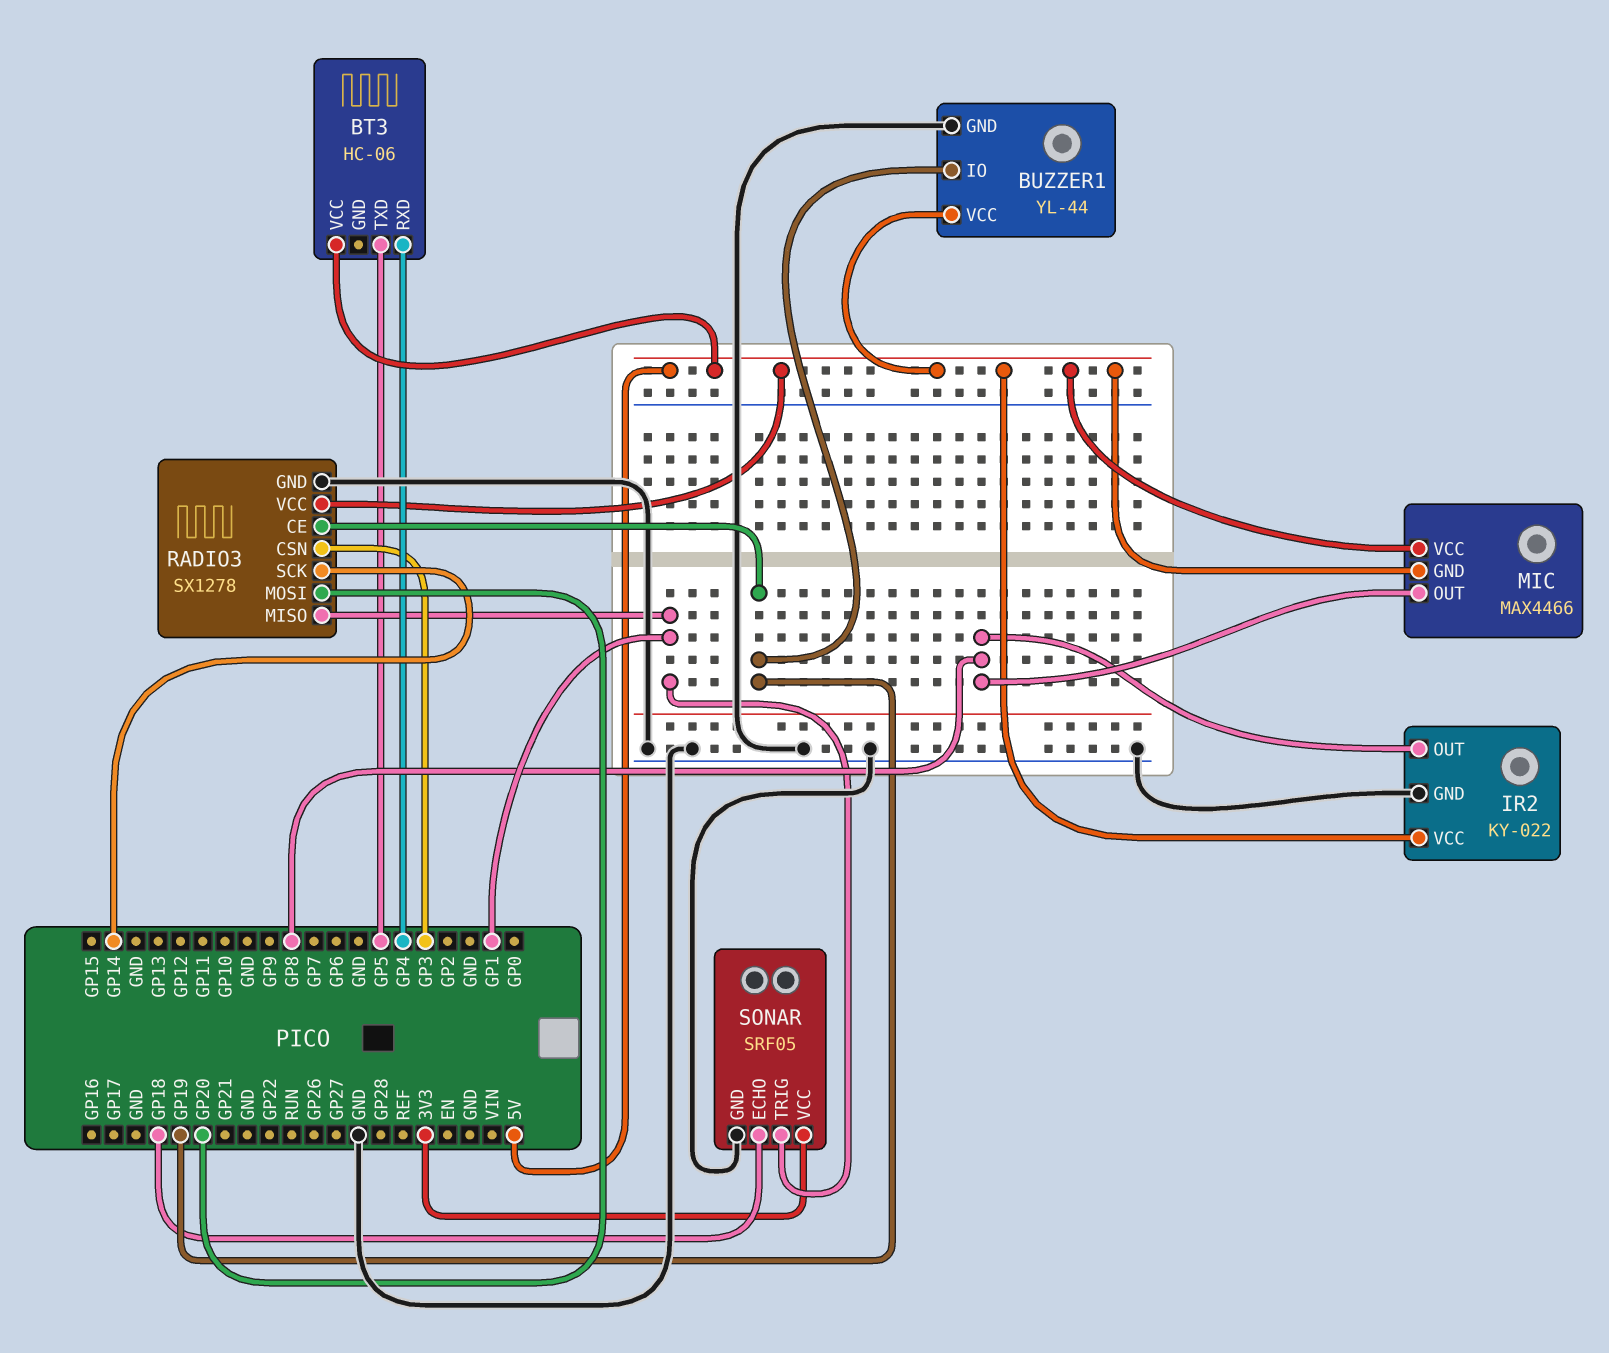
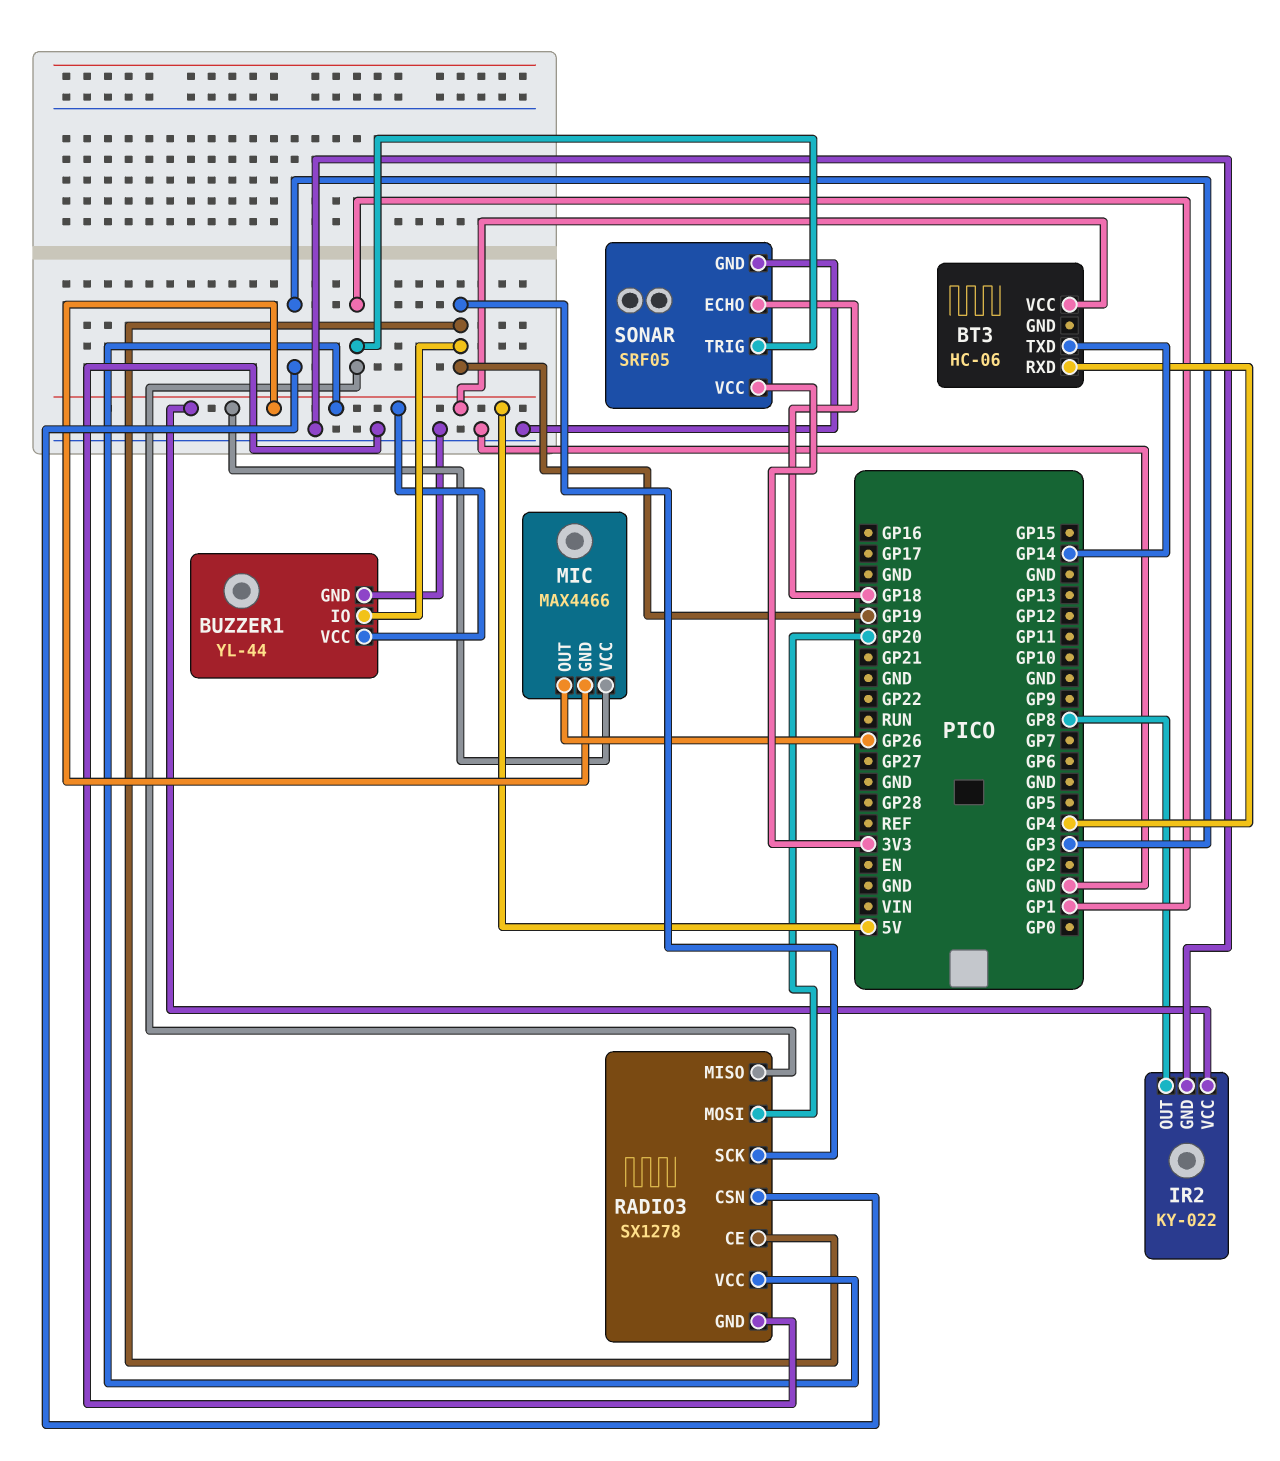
BT3 pin TXD: GP5 -> GP14
MIC pin OUT: GP8 -> GP26
RADIO3 pin SCK: GP14 -> GP19

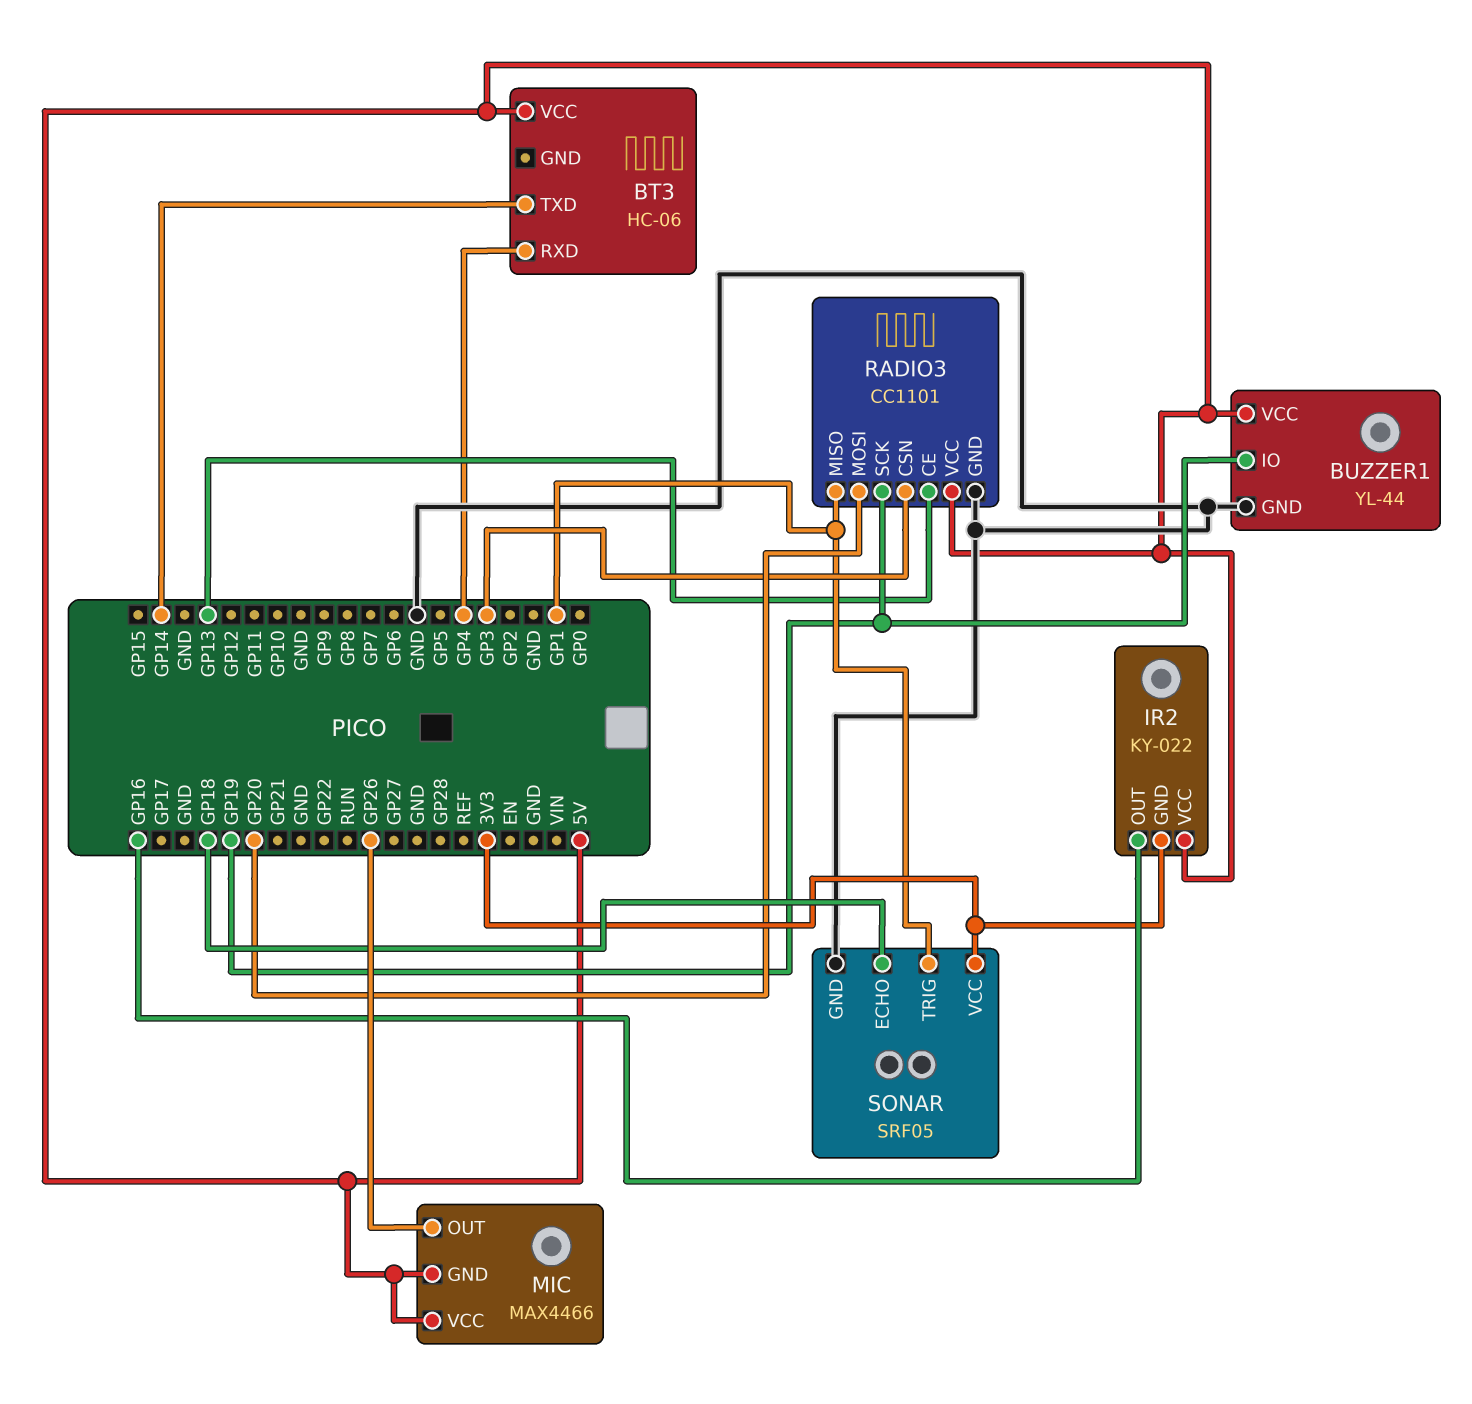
IR2 pin GND: GND -> 3V3
IR2 pin OUT: GP8 -> GP16
RADIO3: SX1278 -> CC1101
RADIO3 pin CE: GP19 -> GP13

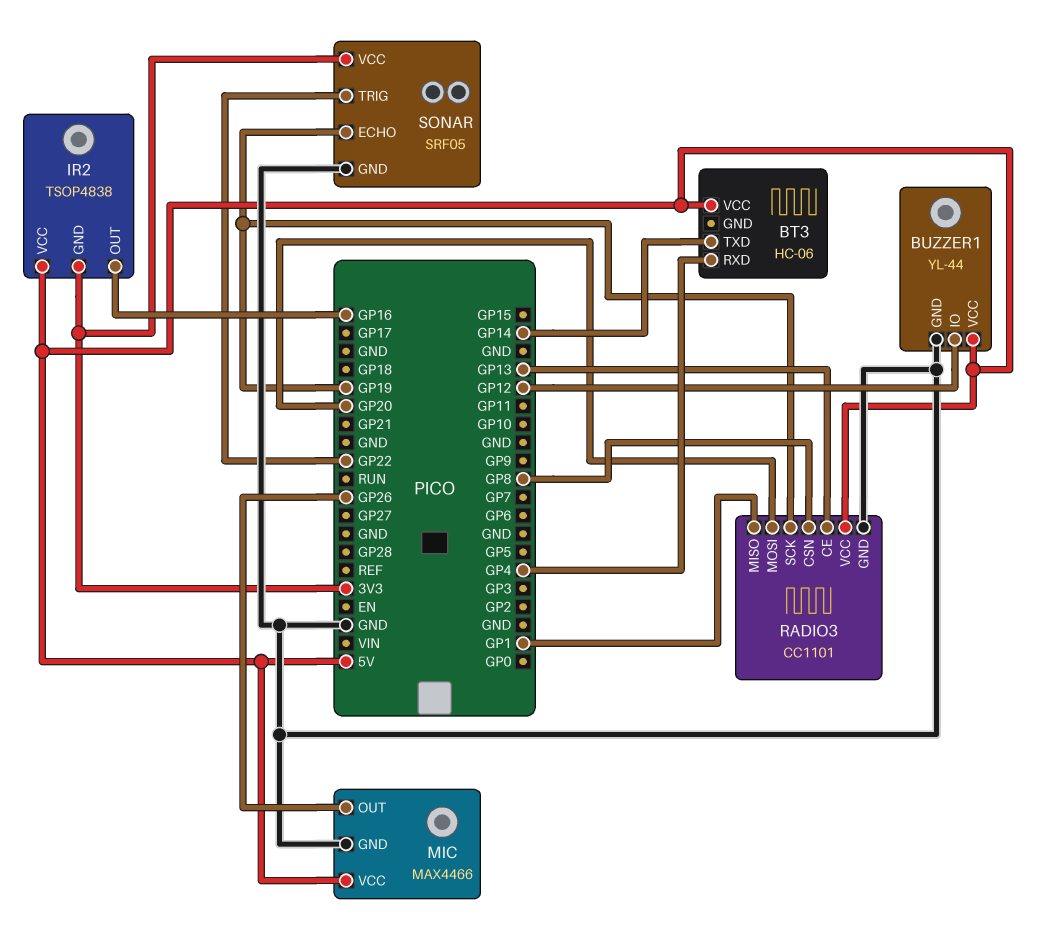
BUZZER1 pin IO: GP19 -> GP12
IR2: KY-022 -> TSOP4838
MIC pin GND: 5V -> GND
RADIO3 pin CSN: GP3 -> GP8
SONAR pin ECHO: GP18 -> GP19
SONAR pin TRIG: GP1 -> GP22

